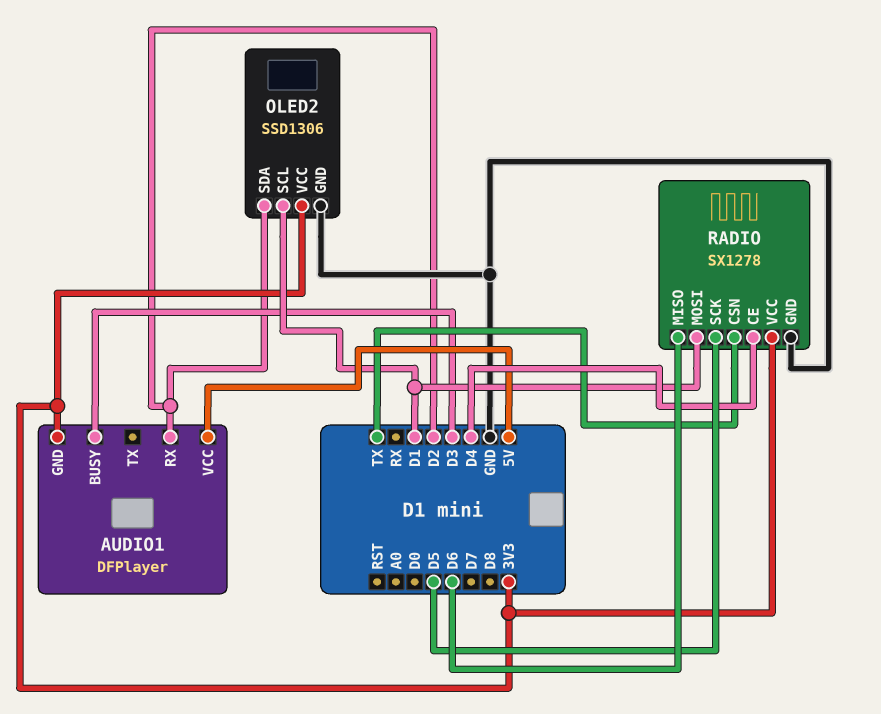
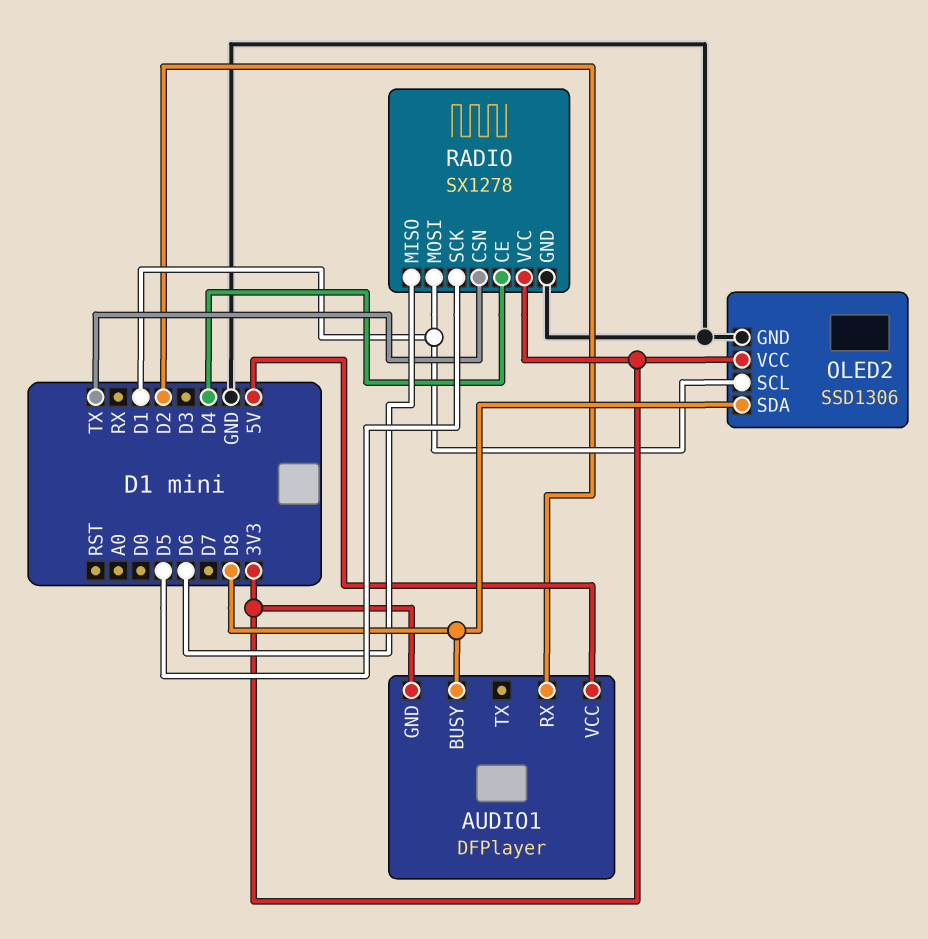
AUDIO1 pin BUSY: D3 -> D8
OLED2 pin SDA: D2 -> D8

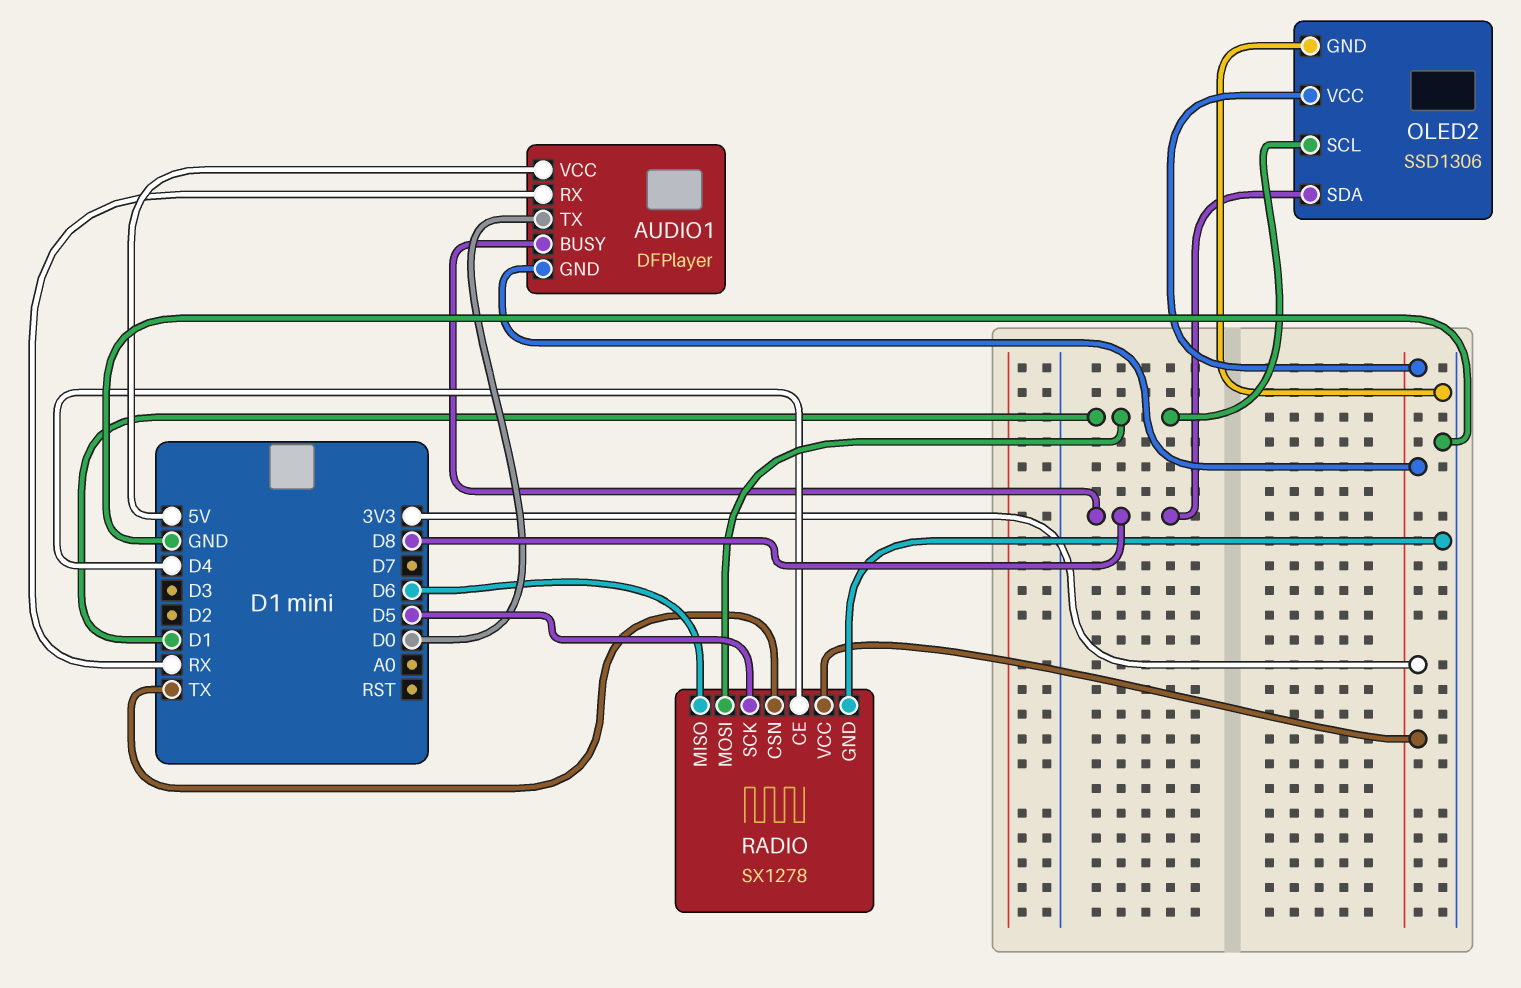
AUDIO1 pin RX: D2 -> RX
AUDIO1 pin TX: none -> D0

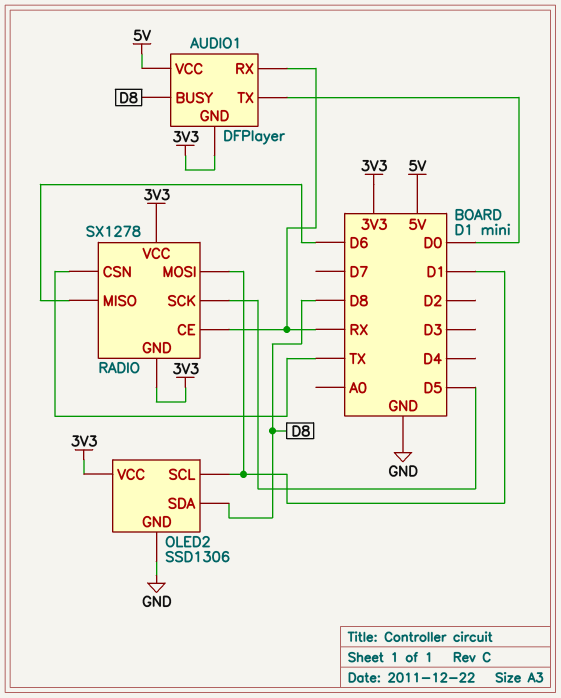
RADIO pin CE: D4 -> RX
RADIO pin GND: GND -> 3V3

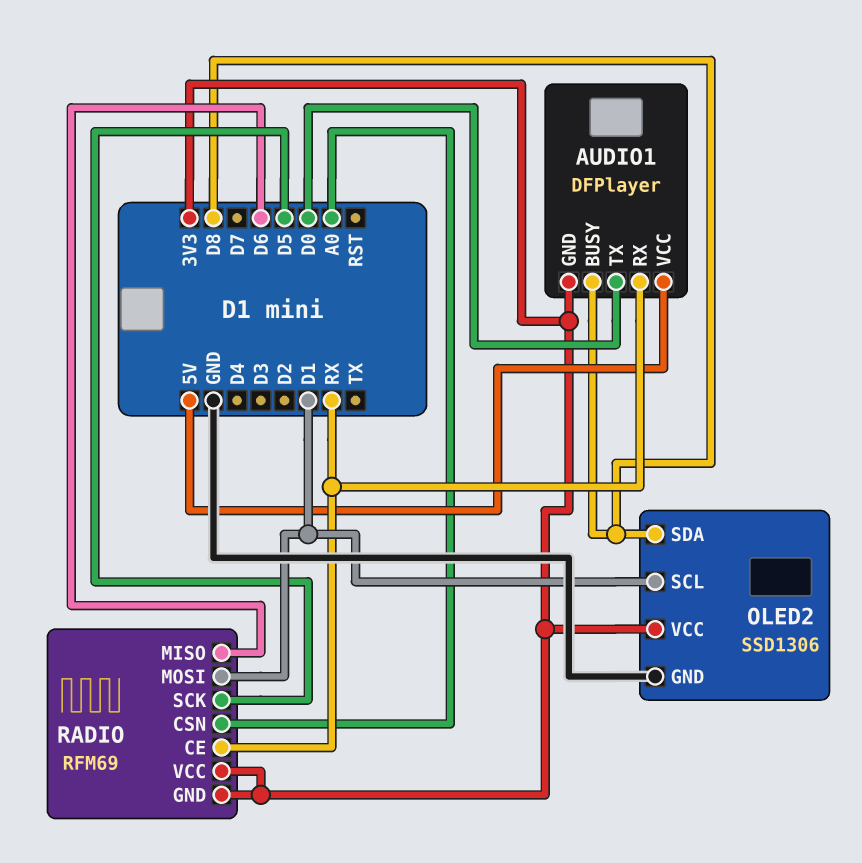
RADIO: SX1278 -> RFM69
RADIO pin CSN: TX -> A0

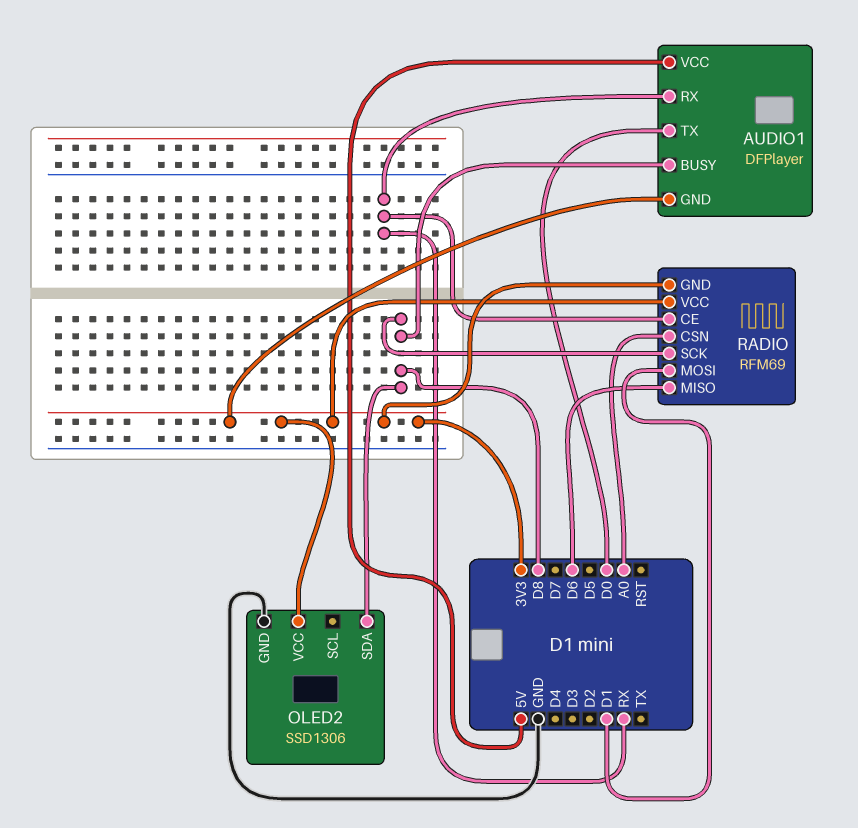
OLED2 pin SCL: D1 -> none
RADIO pin SCK: D5 -> D8

